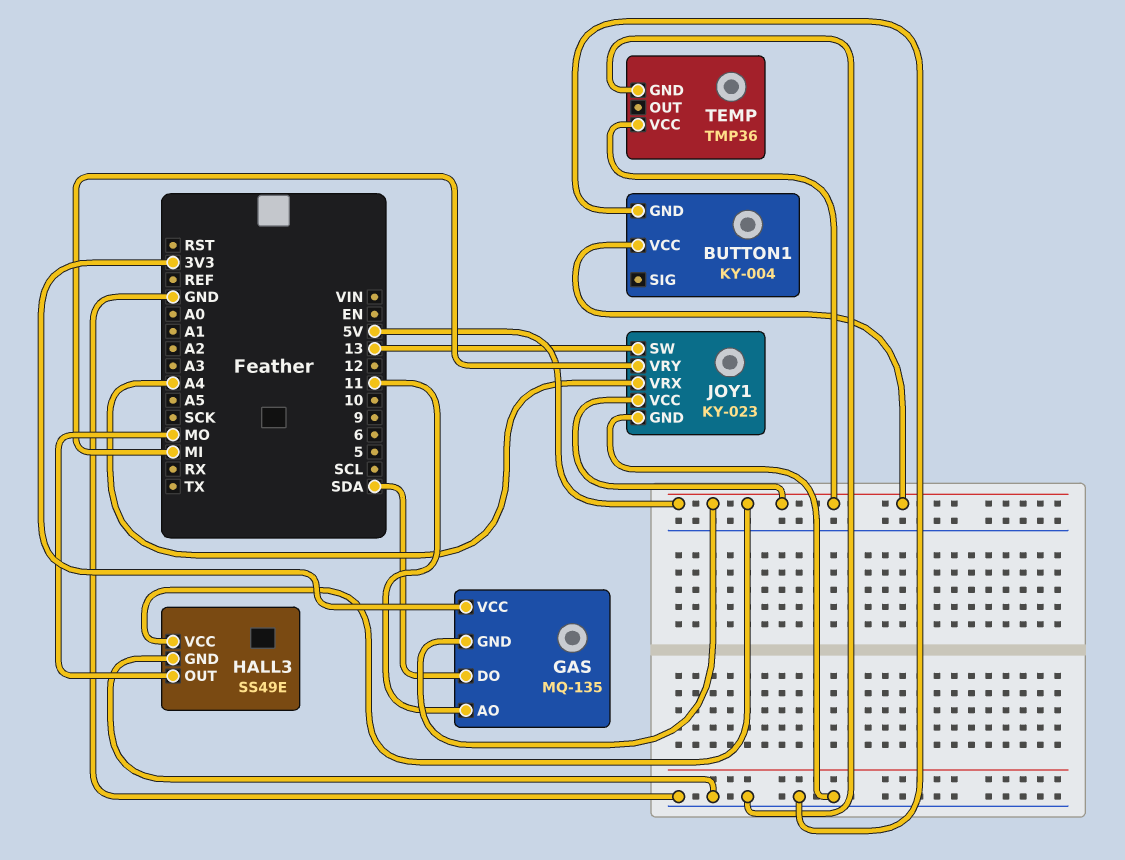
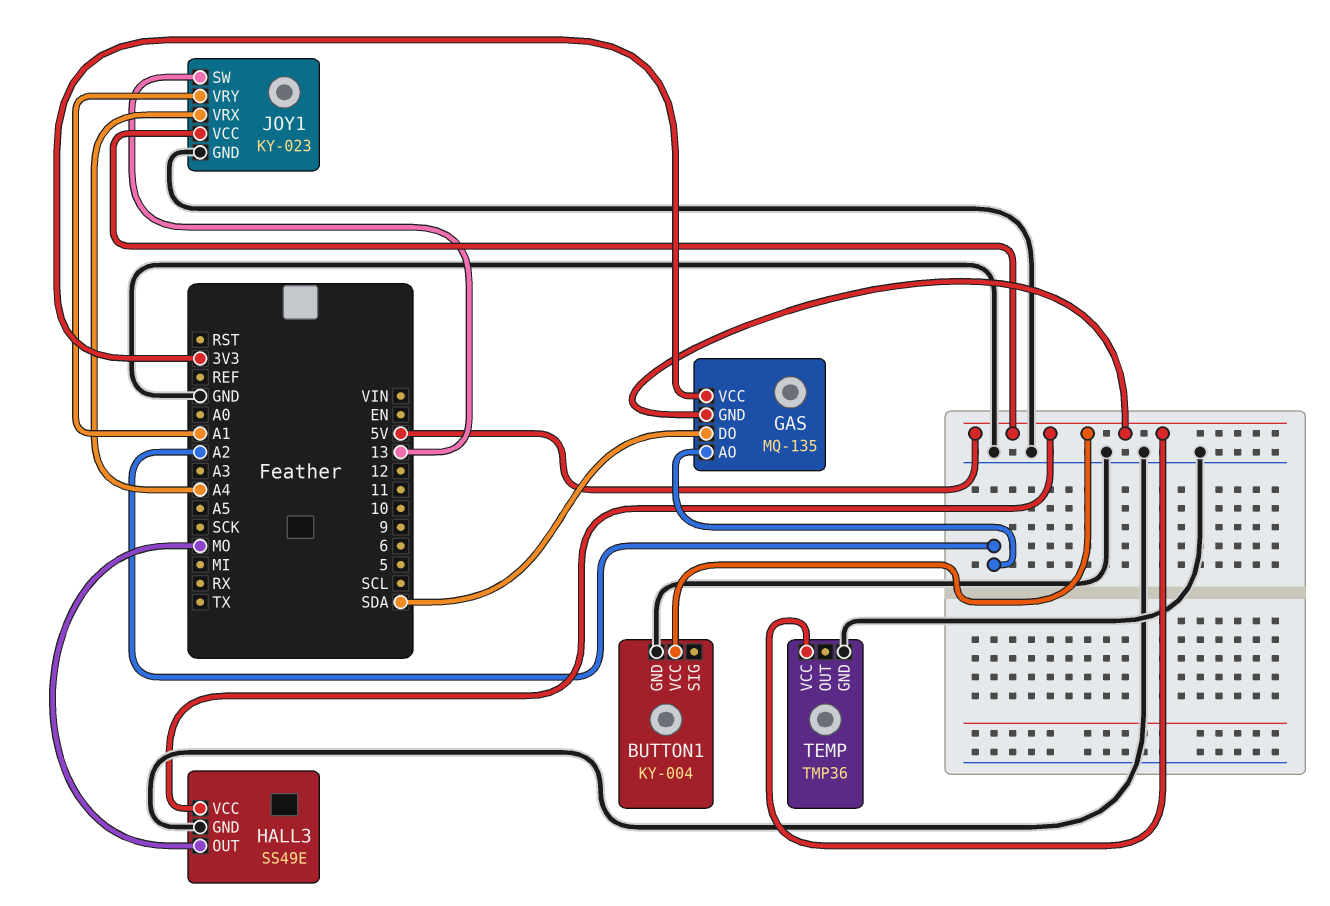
GAS pin AO: 11 -> A2
JOY1 pin VRY: MI -> A1

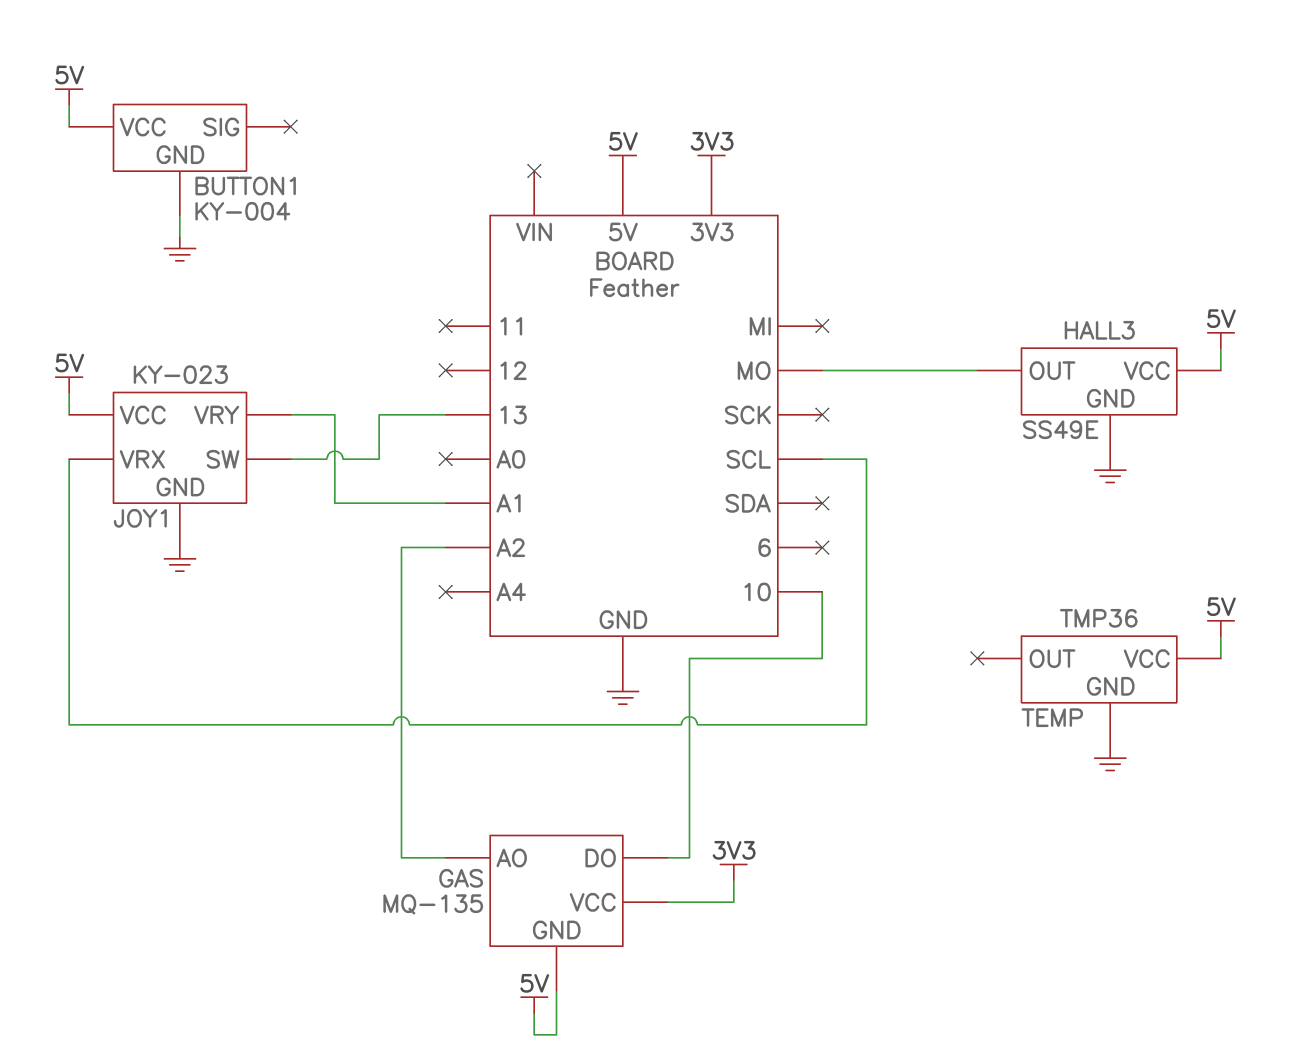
GAS pin DO: SDA -> 10
JOY1 pin VRX: A4 -> SCL

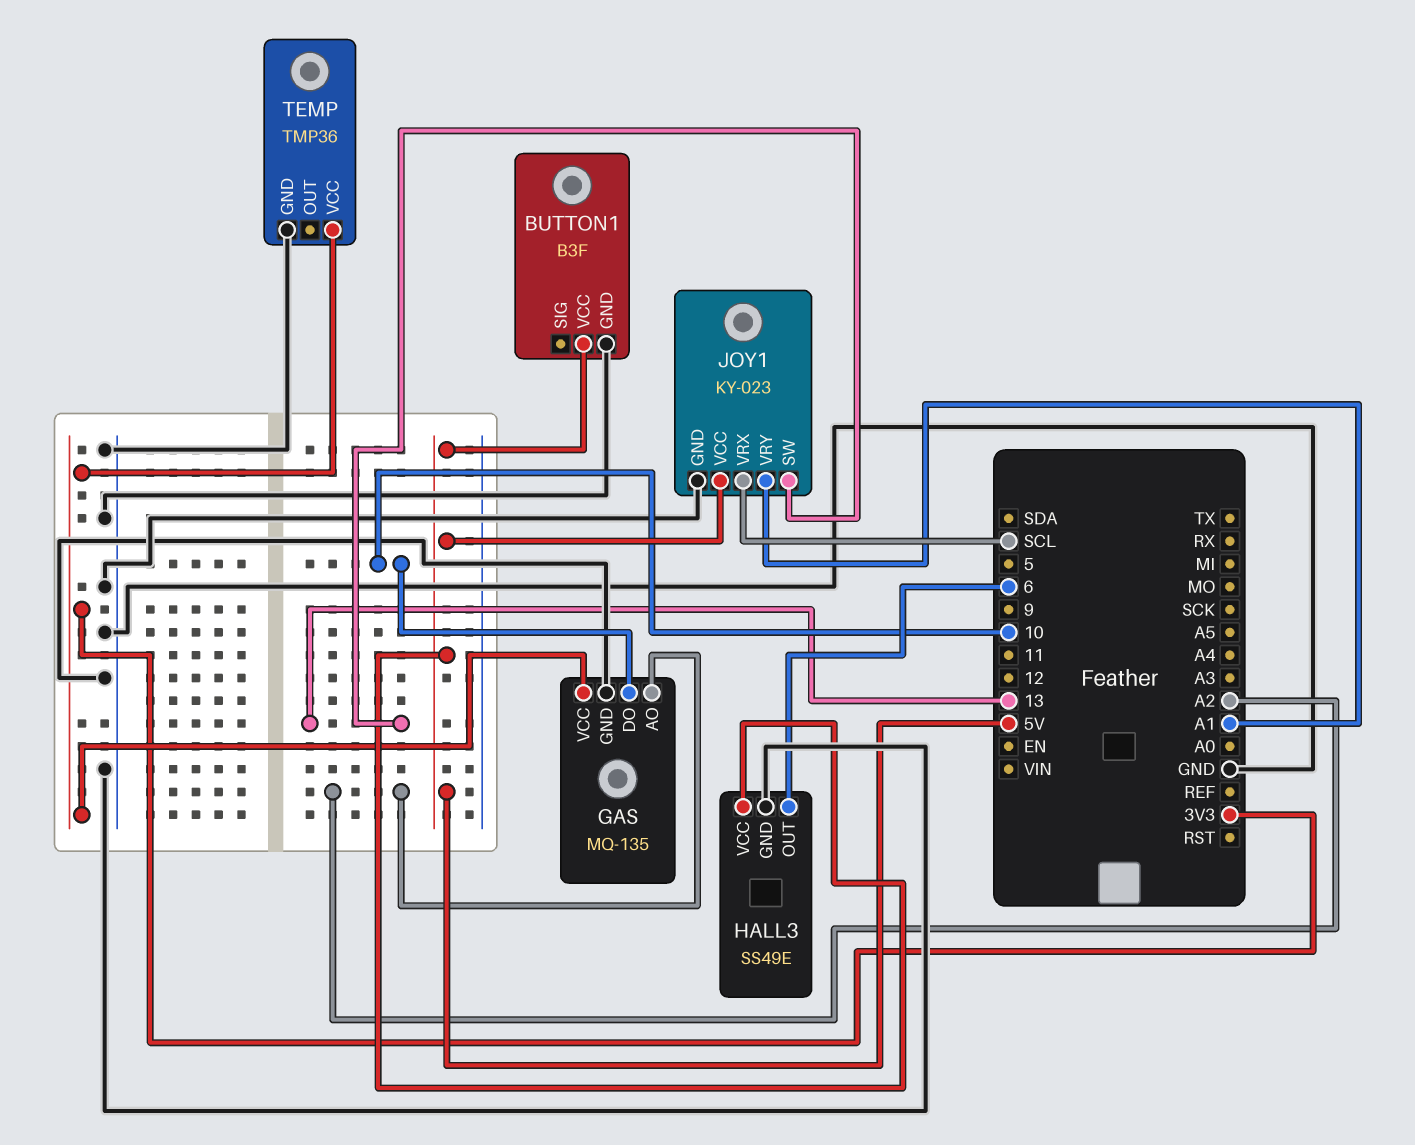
BUTTON1: KY-004 -> B3F
GAS pin GND: 5V -> GND
HALL3 pin OUT: MO -> 6
TEMP pin VCC: 5V -> 3V3

